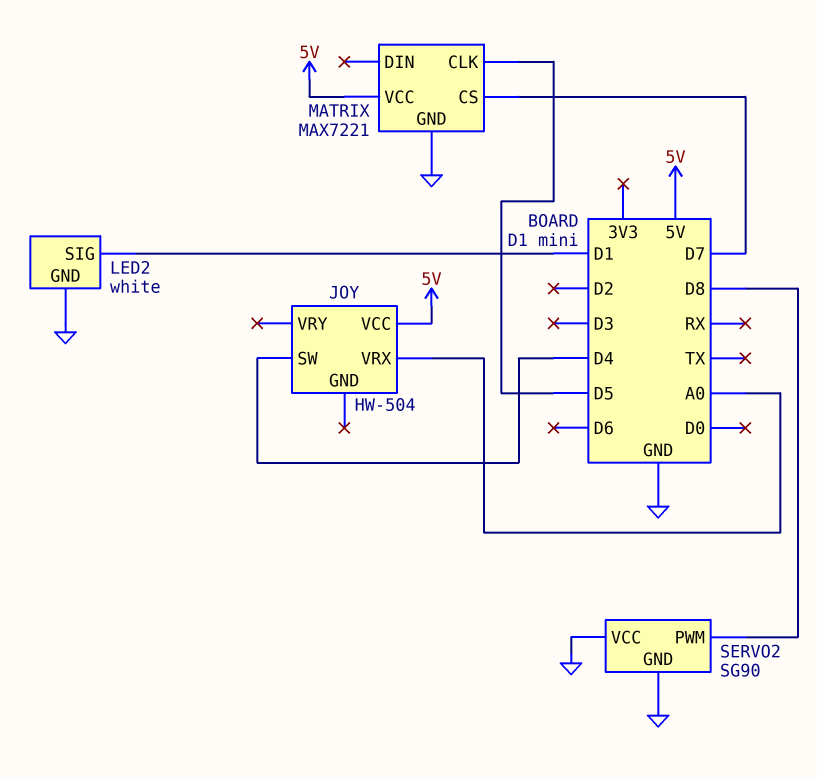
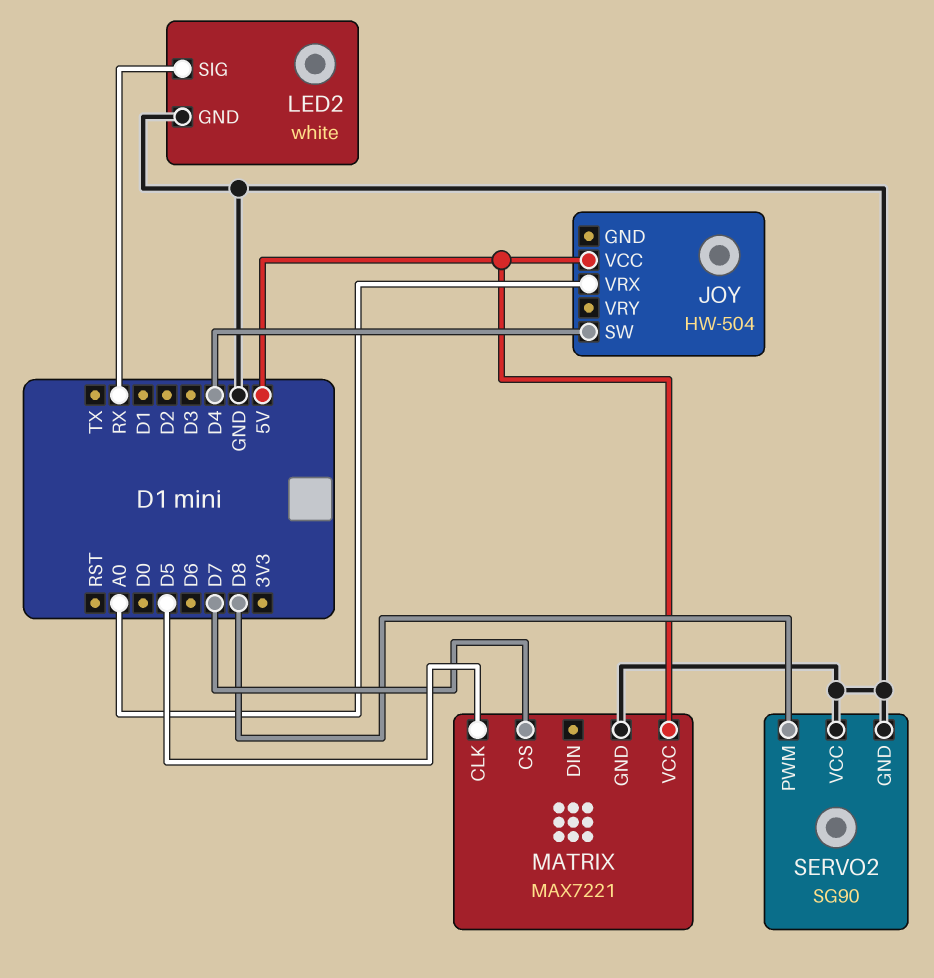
LED2 pin SIG: D1 -> RX

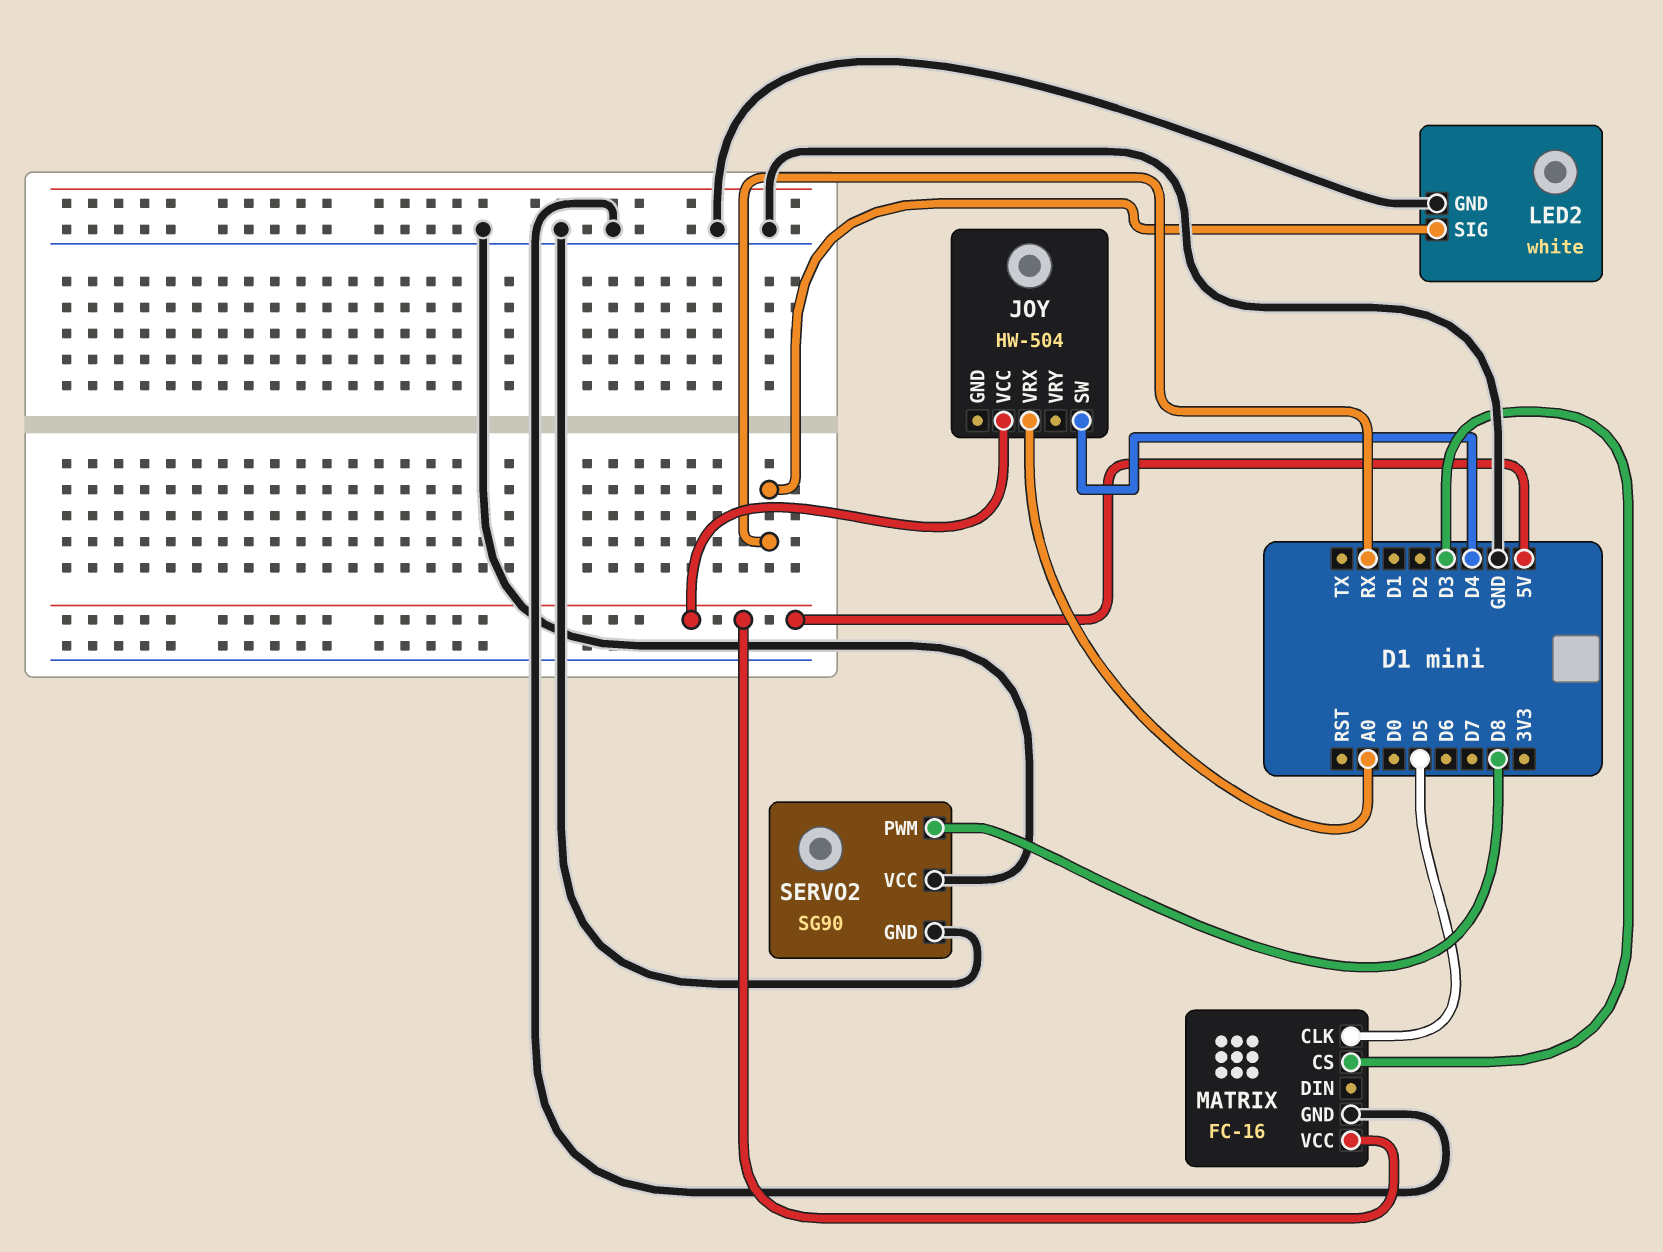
MATRIX: MAX7221 -> FC-16
MATRIX pin CS: D7 -> D3

